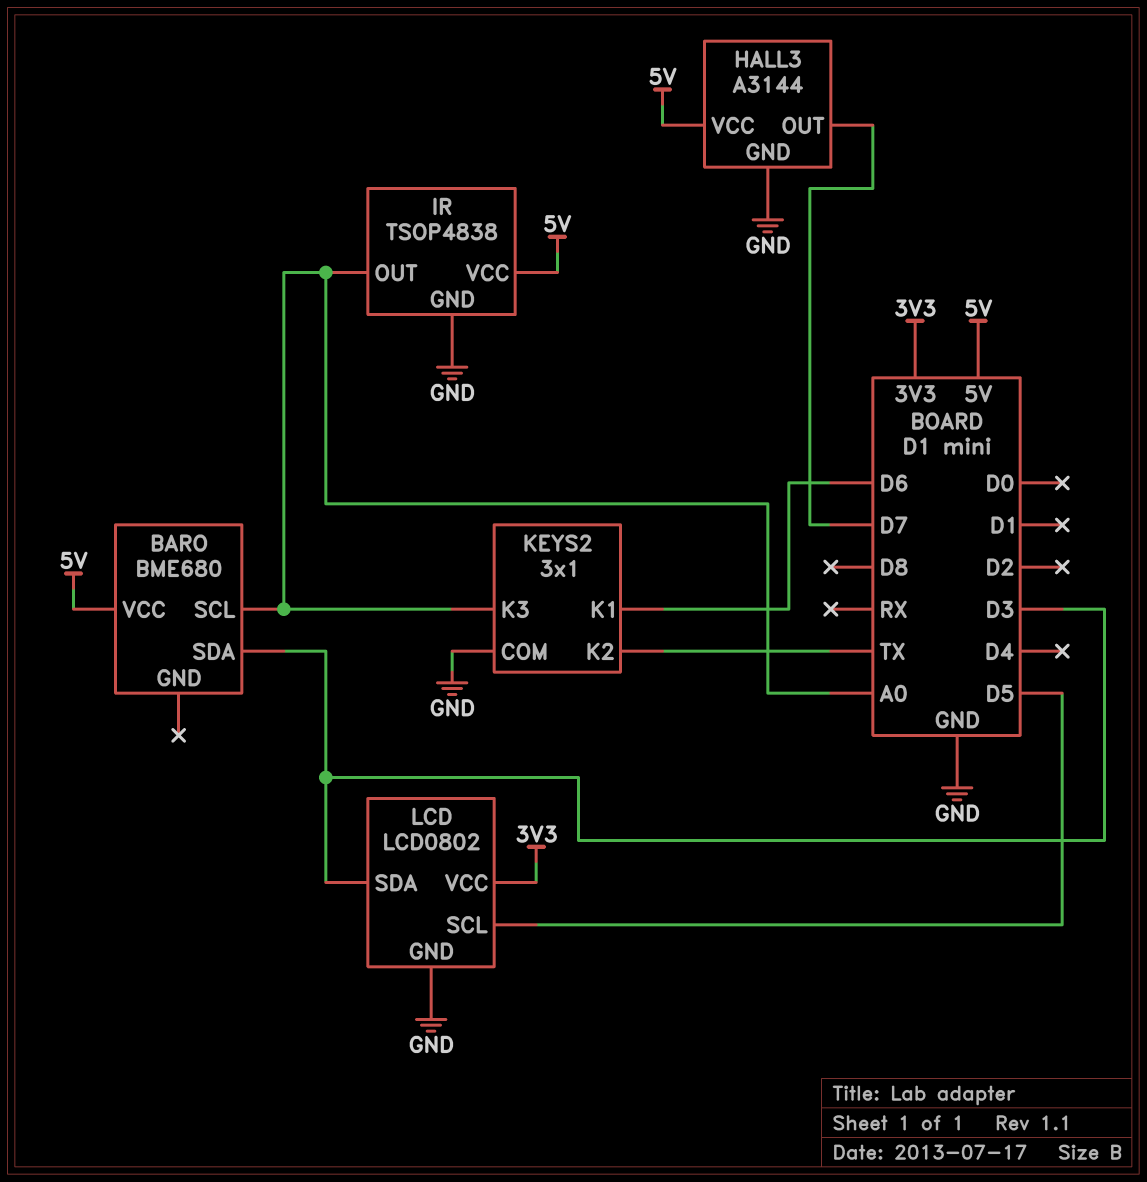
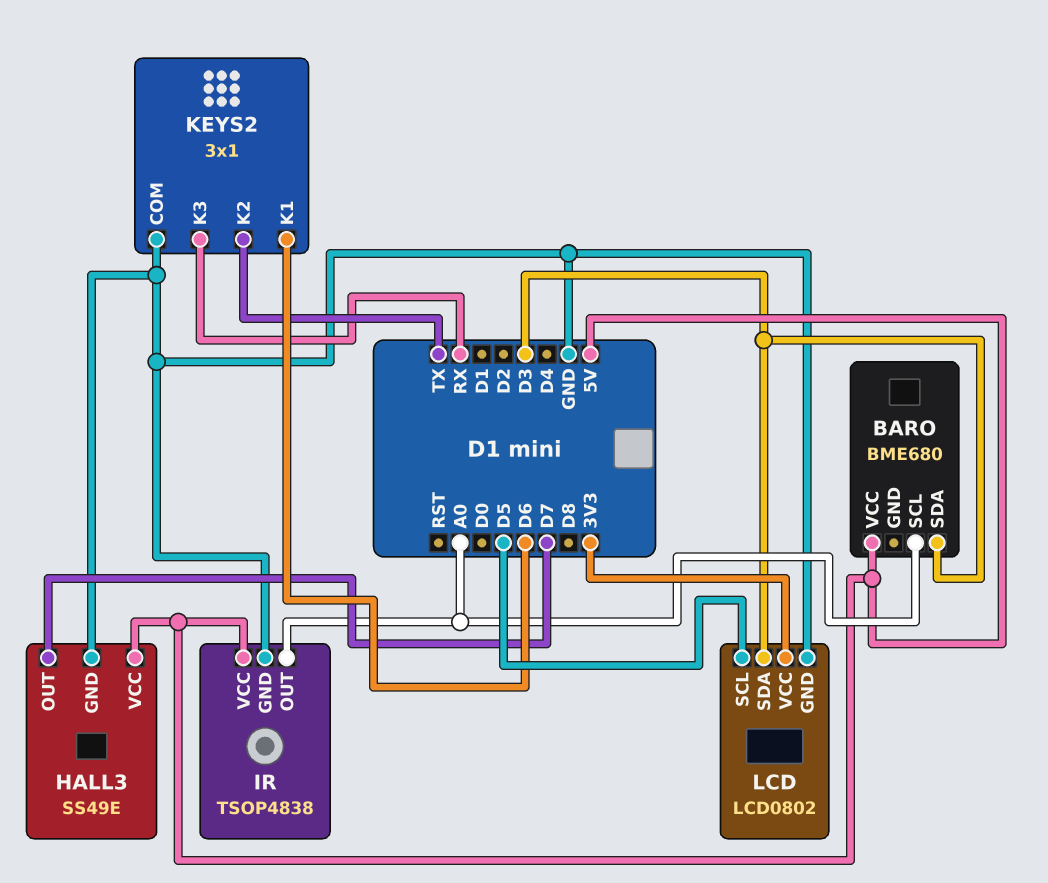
HALL3: A3144 -> SS49E
KEYS2 pin K3: A0 -> RX

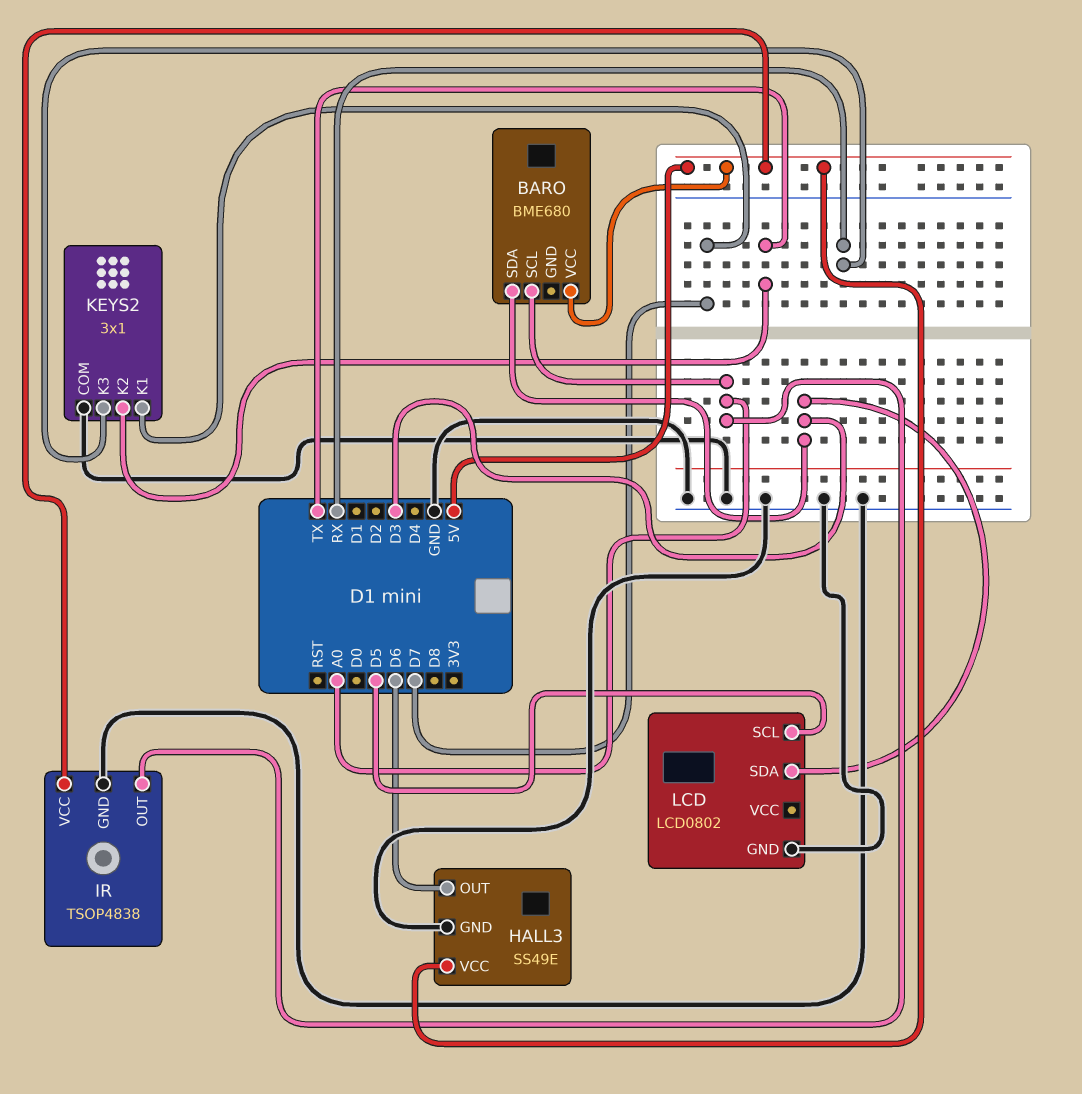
HALL3 pin OUT: D7 -> D6
KEYS2 pin K1: D6 -> D7
LCD pin VCC: 3V3 -> none

